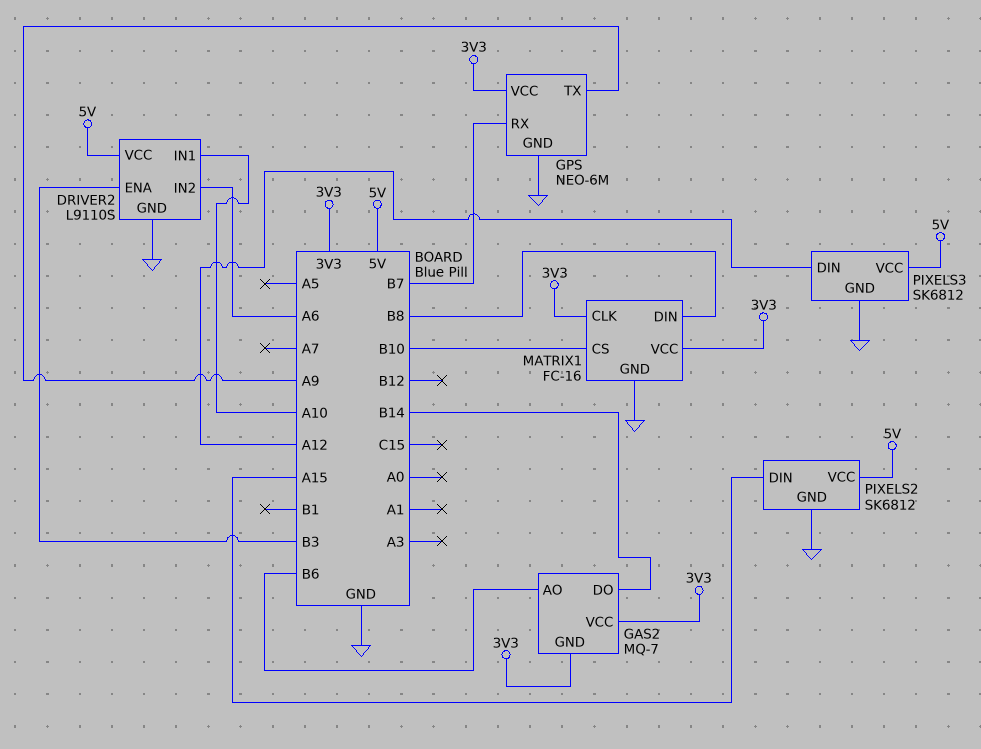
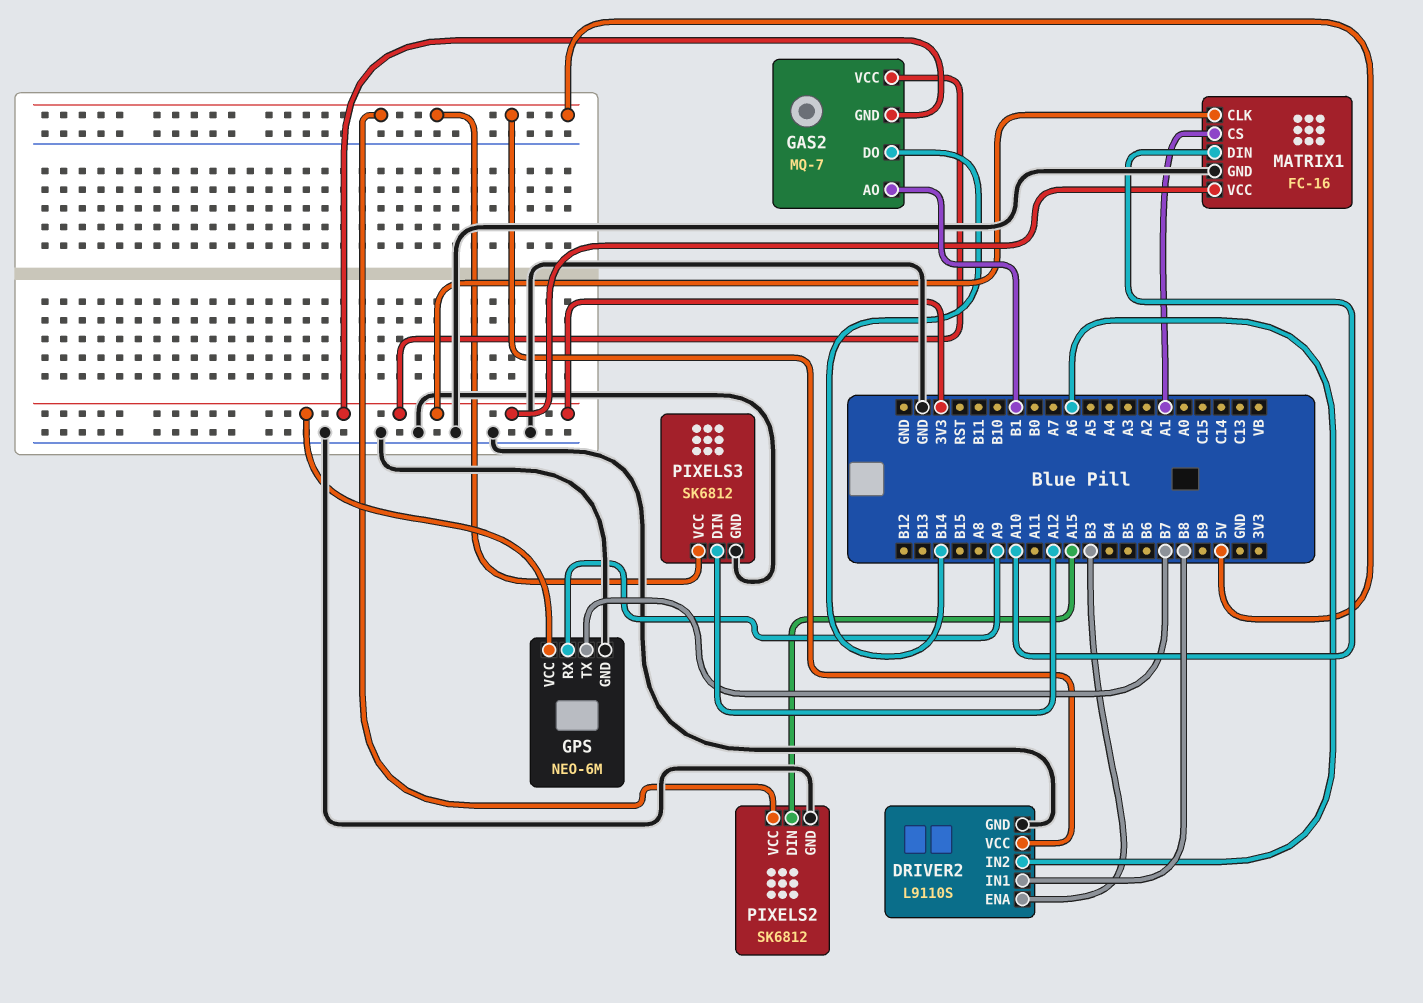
DRIVER2 pin IN1: A10 -> B8
GAS2 pin AO: B6 -> B1
GPS pin RX: B7 -> A9
GPS pin TX: A9 -> B7
MATRIX1 pin CS: B10 -> A1
MATRIX1 pin DIN: B8 -> A10

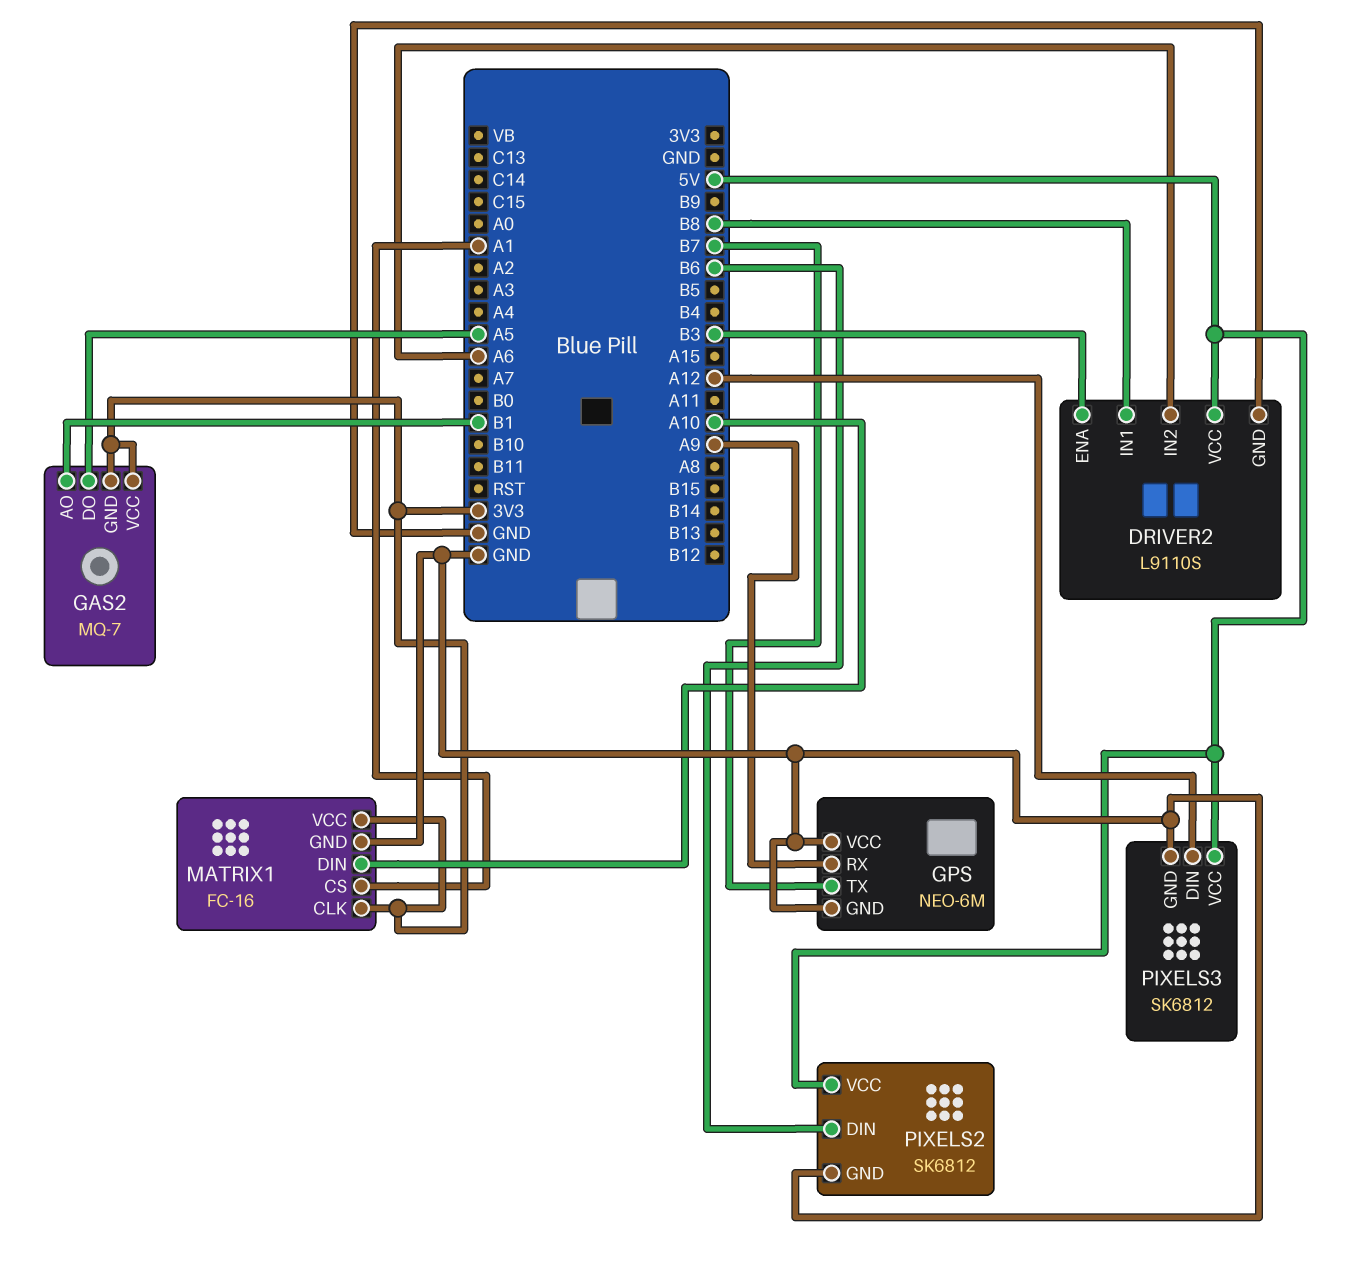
GAS2 pin DO: B14 -> A5
GPS pin VCC: 3V3 -> GND
PIXELS2 pin DIN: A15 -> B6

